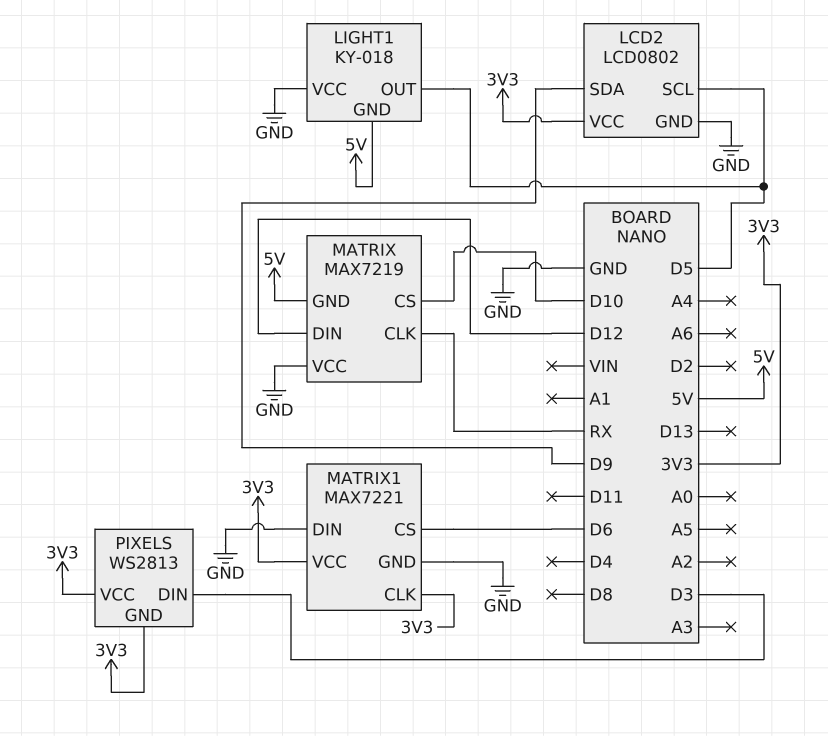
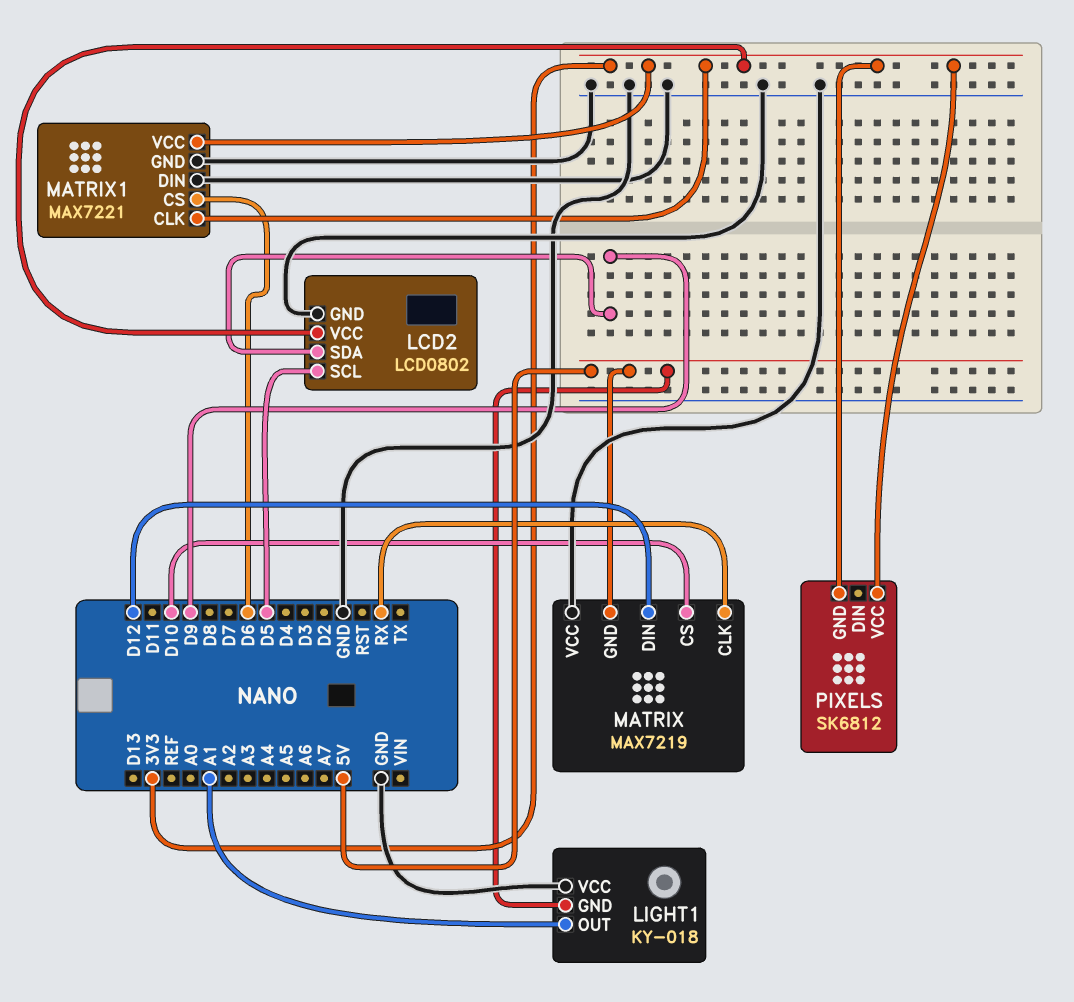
LIGHT1 pin OUT: D5 -> A1
PIXELS: WS2813 -> SK6812
PIXELS pin DIN: D3 -> none

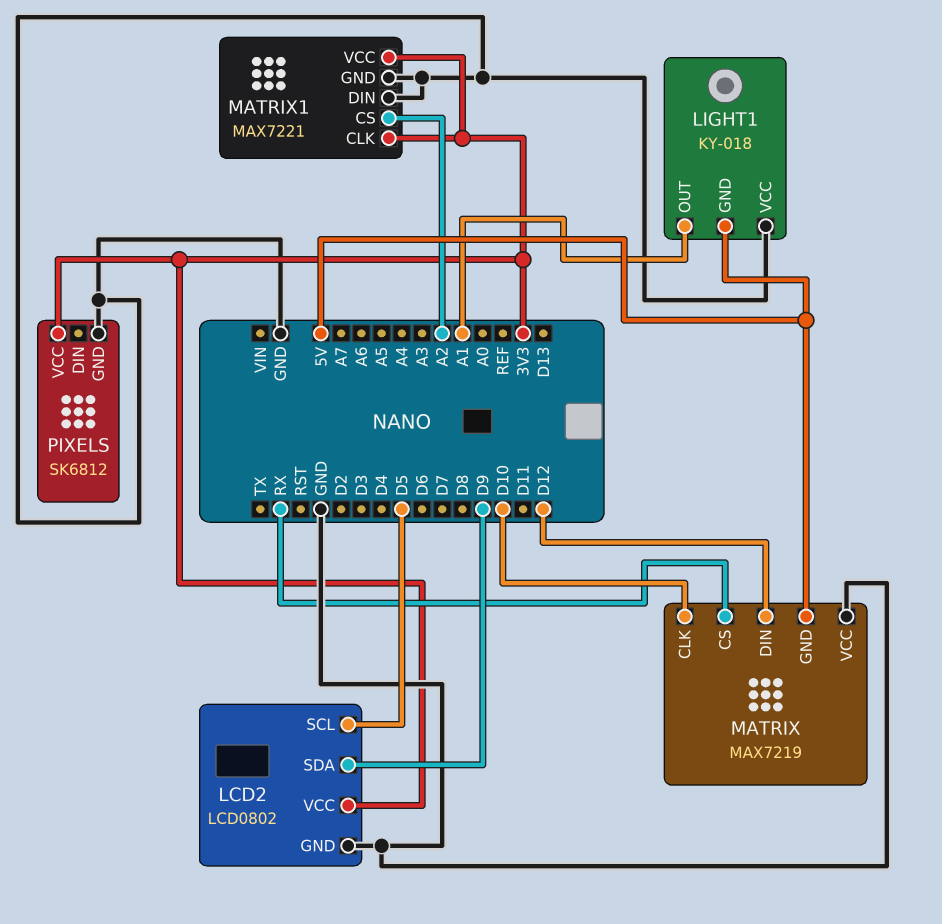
MATRIX pin CLK: RX -> D10
MATRIX pin CS: D10 -> RX
MATRIX1 pin CS: D6 -> A2
PIXELS pin GND: 3V3 -> GND

